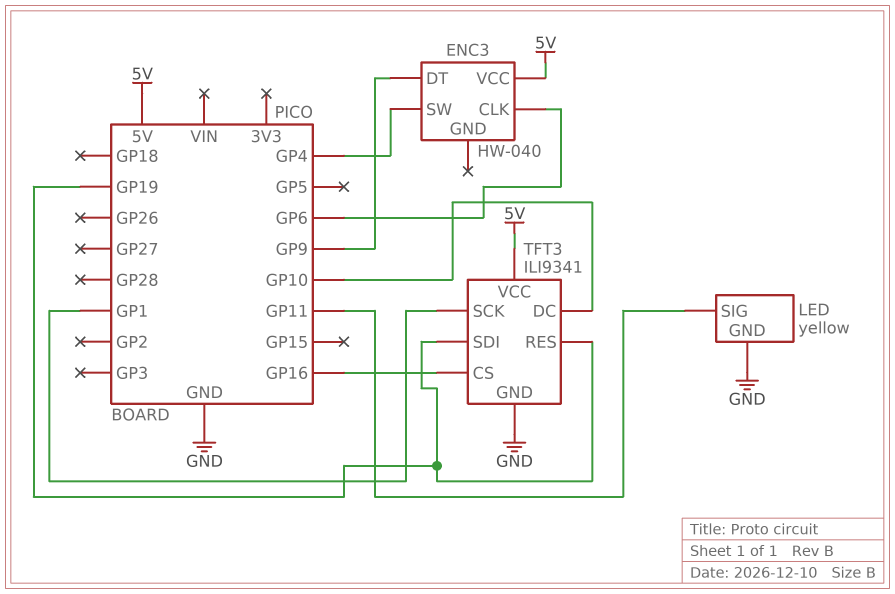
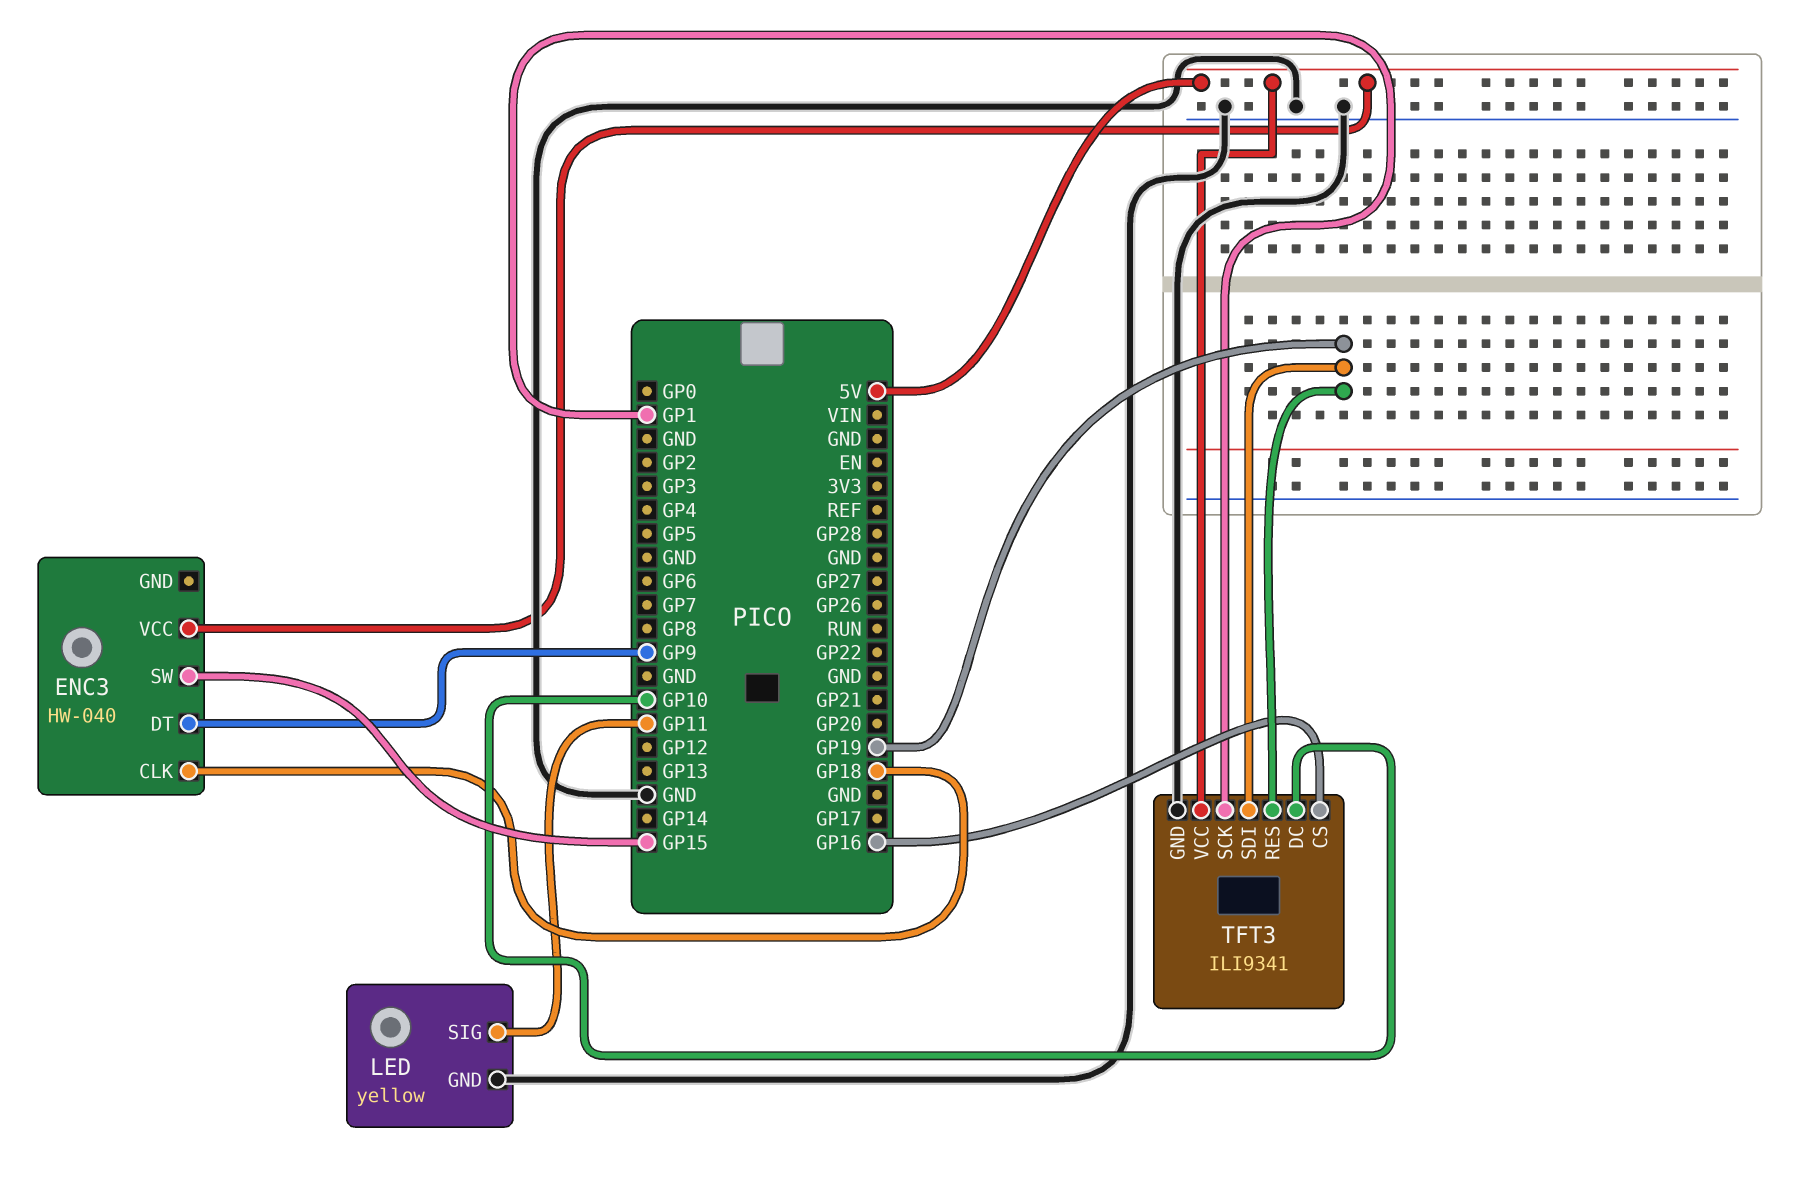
ENC3 pin CLK: GP6 -> GP18
ENC3 pin SW: GP4 -> GP15

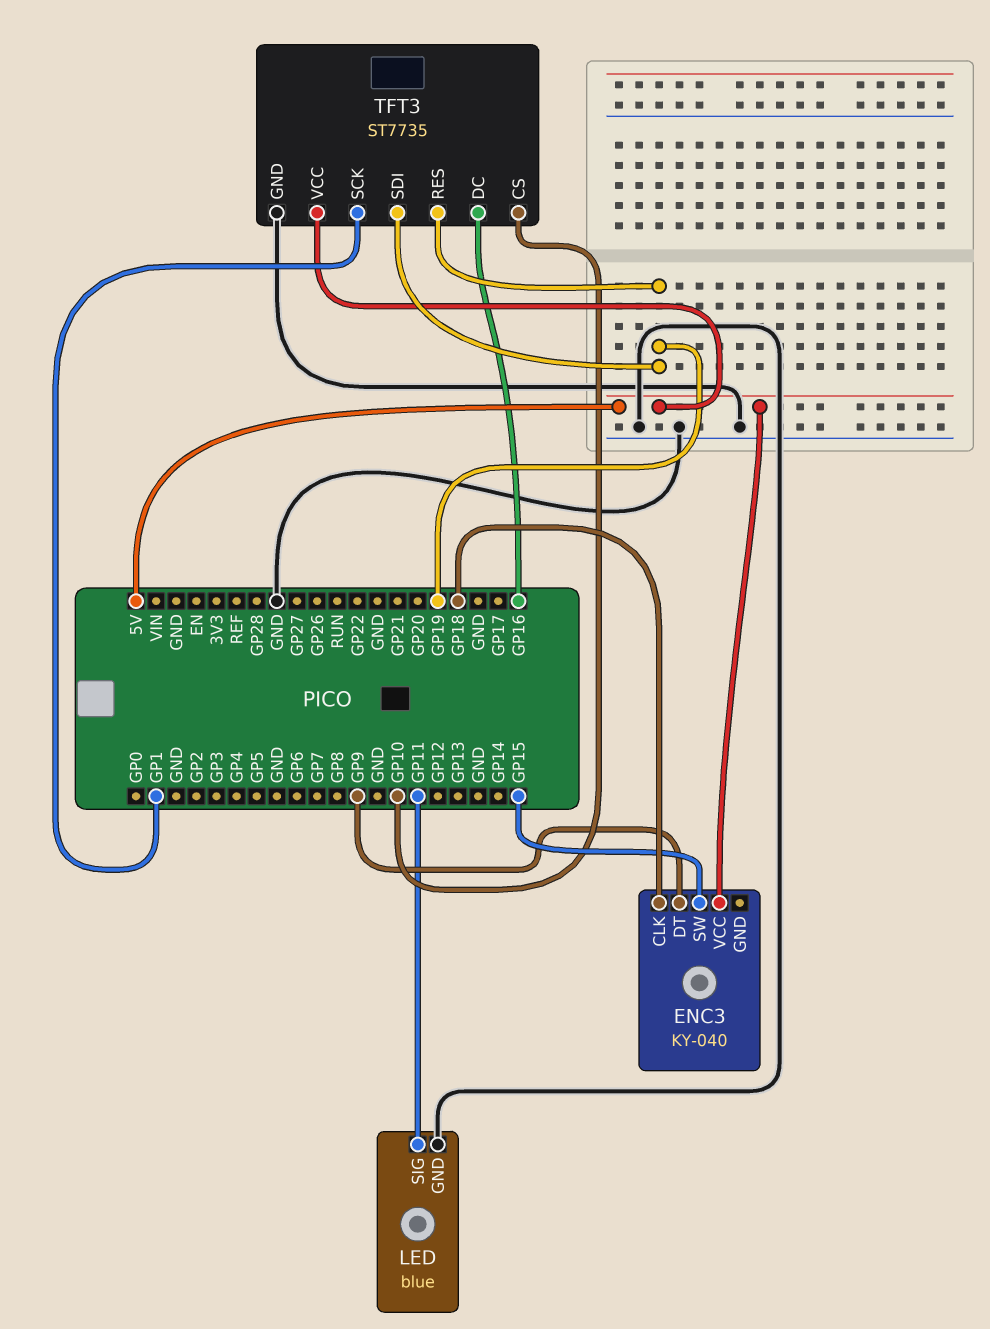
ENC3: HW-040 -> KY-040
LED: yellow -> blue
TFT3: ILI9341 -> ST7735
TFT3 pin CS: GP16 -> GP10
TFT3 pin DC: GP10 -> GP16

